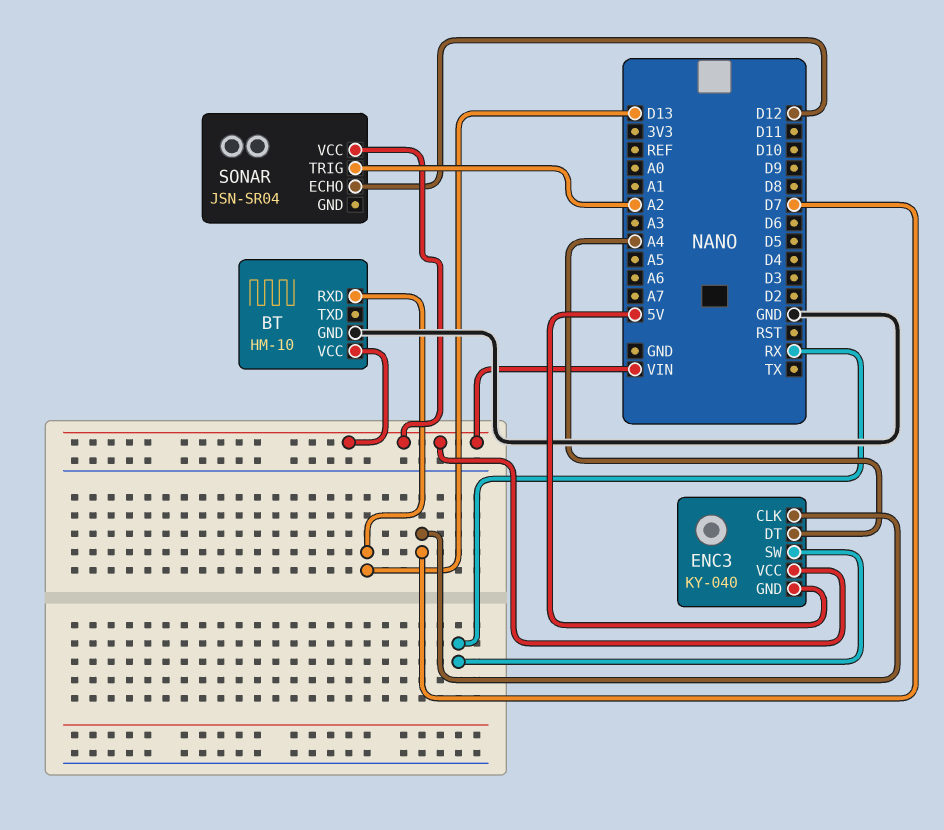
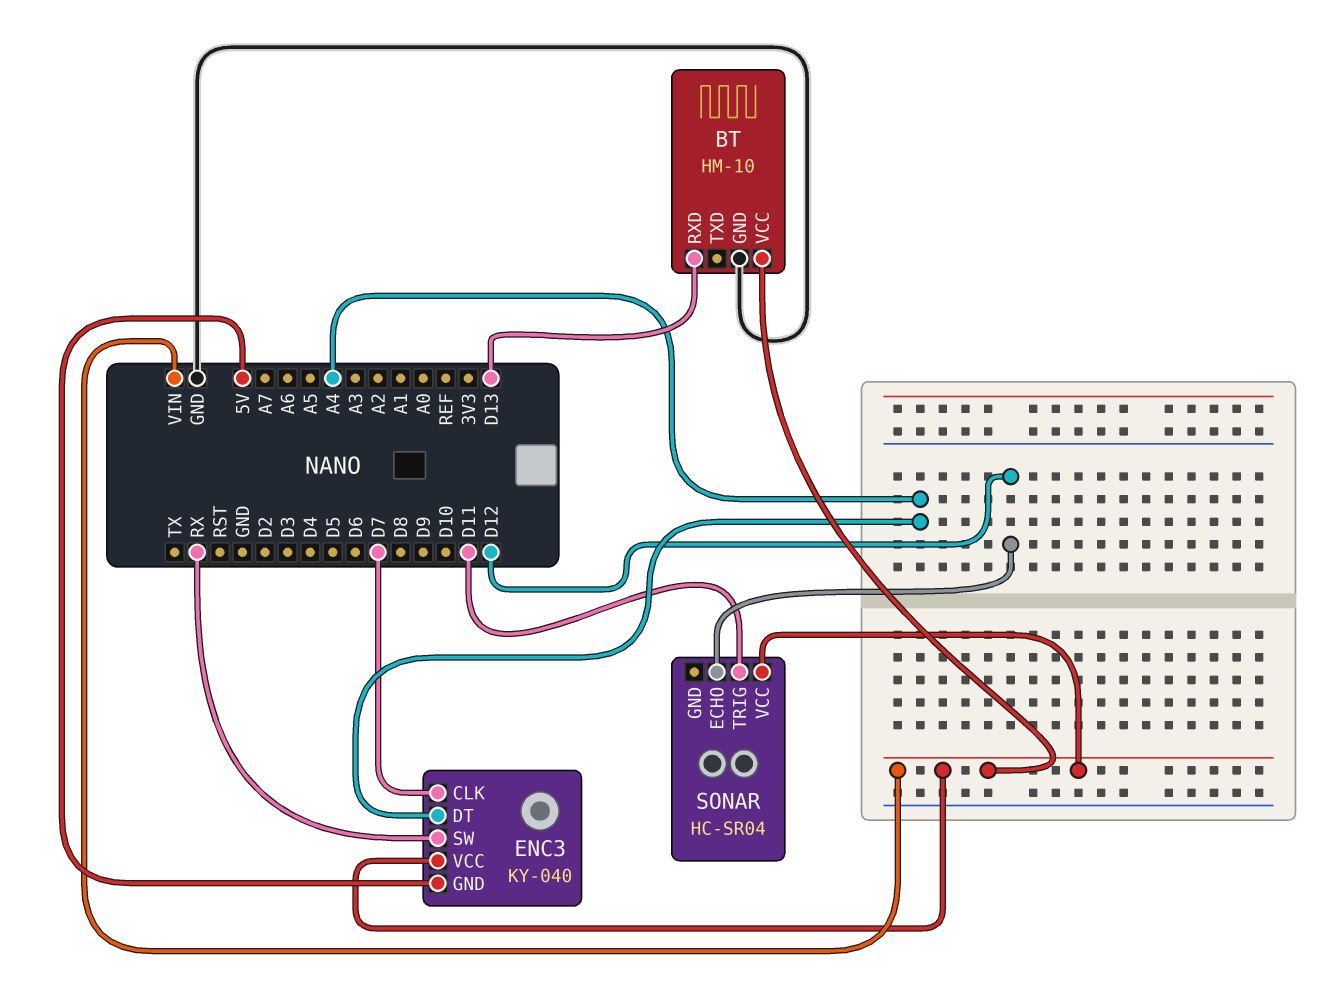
SONAR: JSN-SR04 -> HC-SR04
SONAR pin TRIG: A2 -> D11

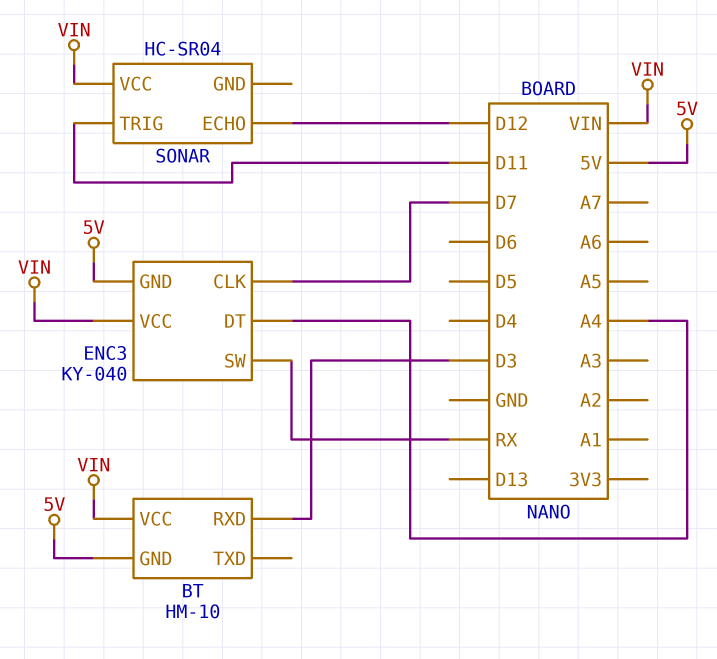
BT pin GND: GND -> 5V
BT pin RXD: D13 -> D3

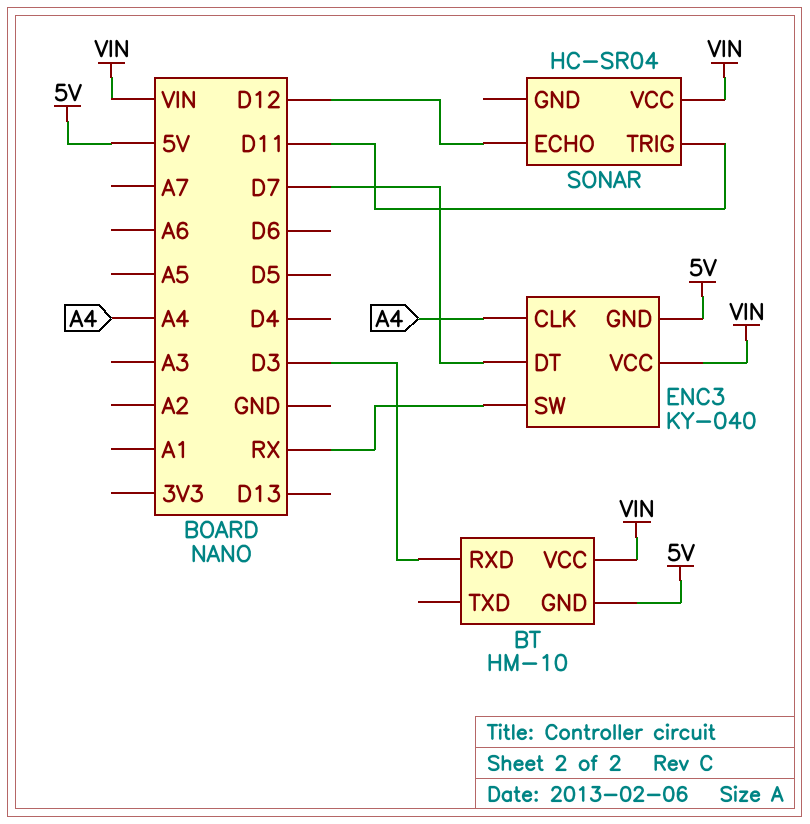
ENC3 pin CLK: D7 -> A4
ENC3 pin DT: A4 -> D7

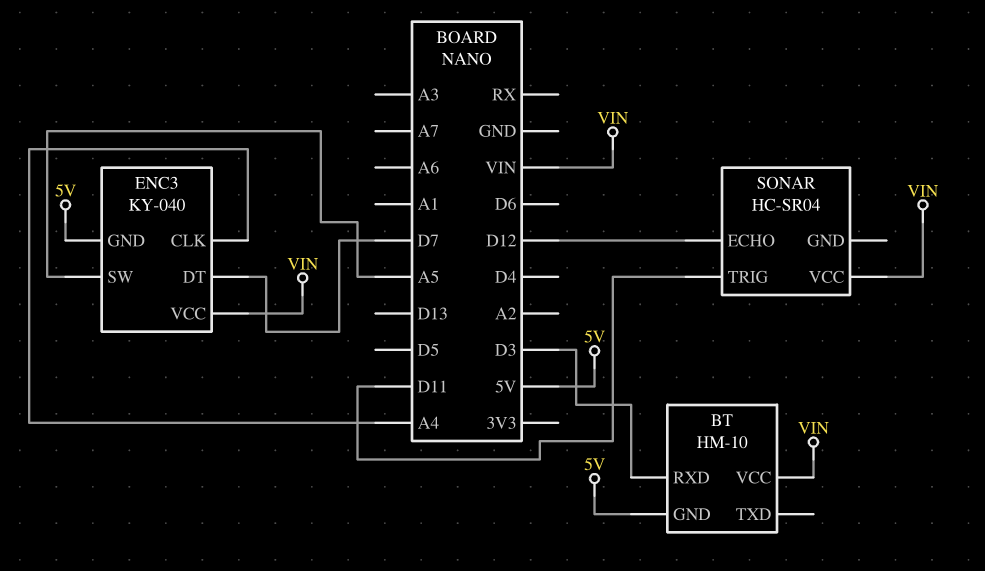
ENC3 pin SW: RX -> A5

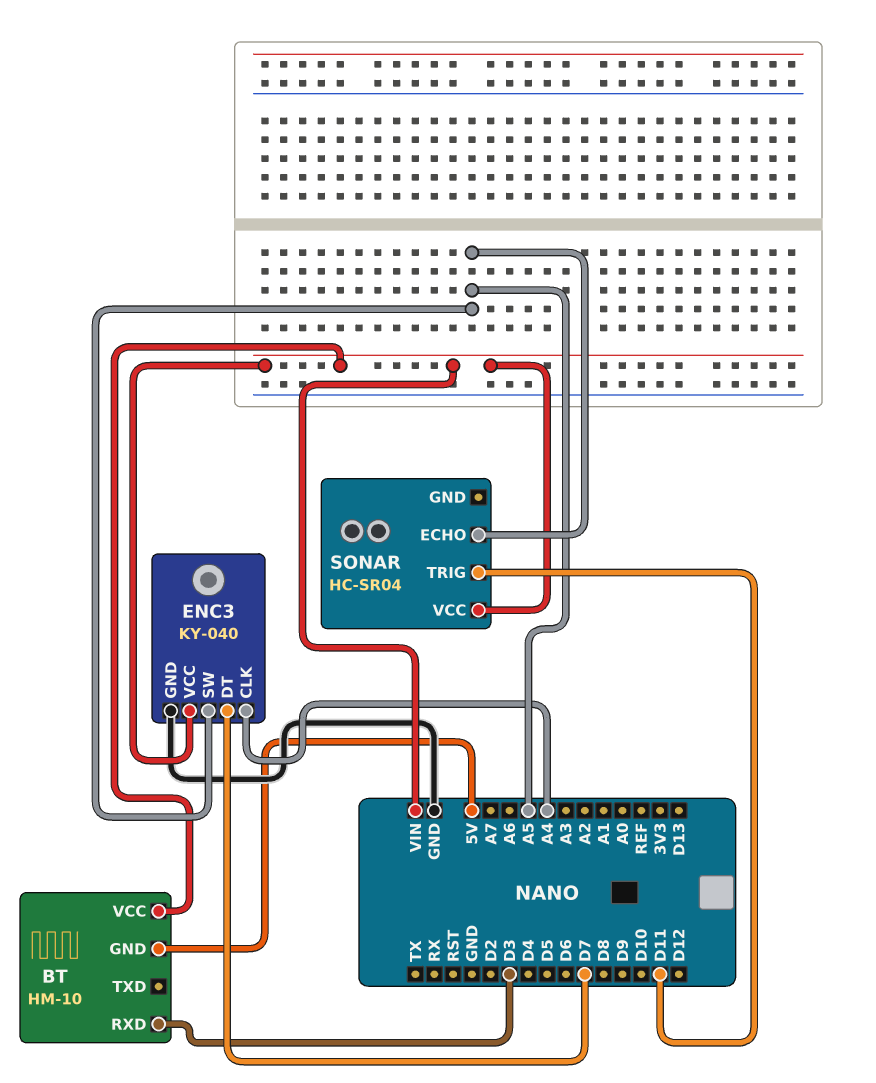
ENC3 pin GND: 5V -> GND
SONAR pin ECHO: D12 -> A5

